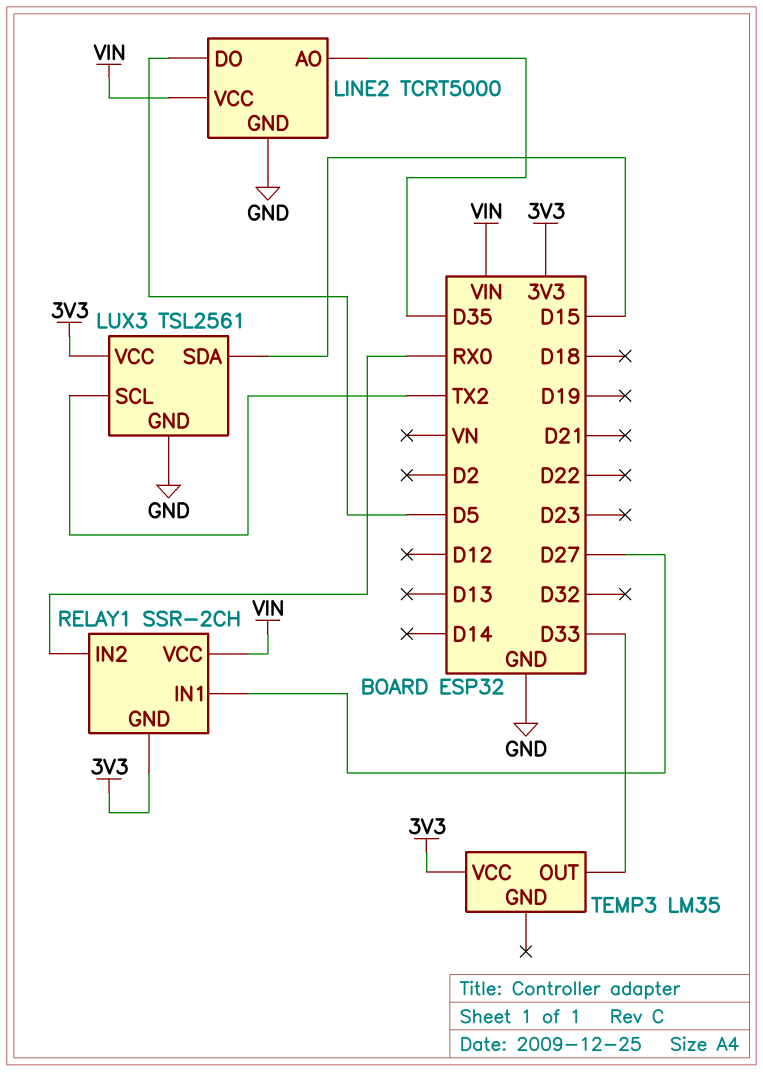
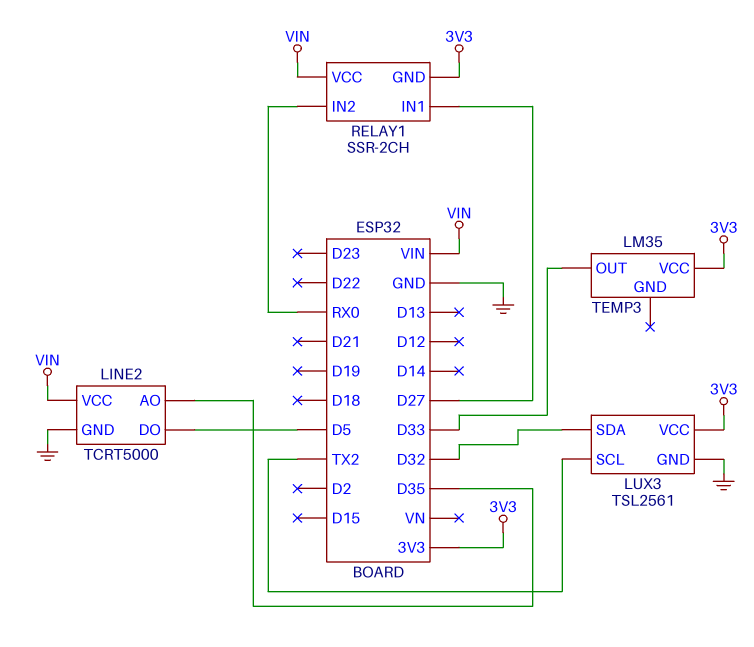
LUX3 pin SDA: D15 -> D32

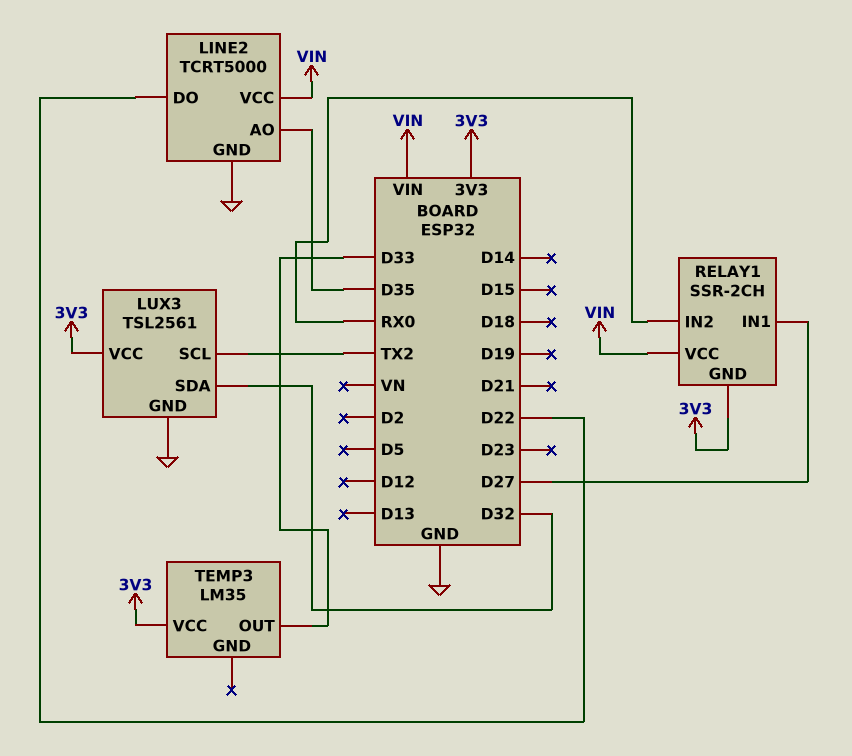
LINE2 pin DO: D5 -> D22

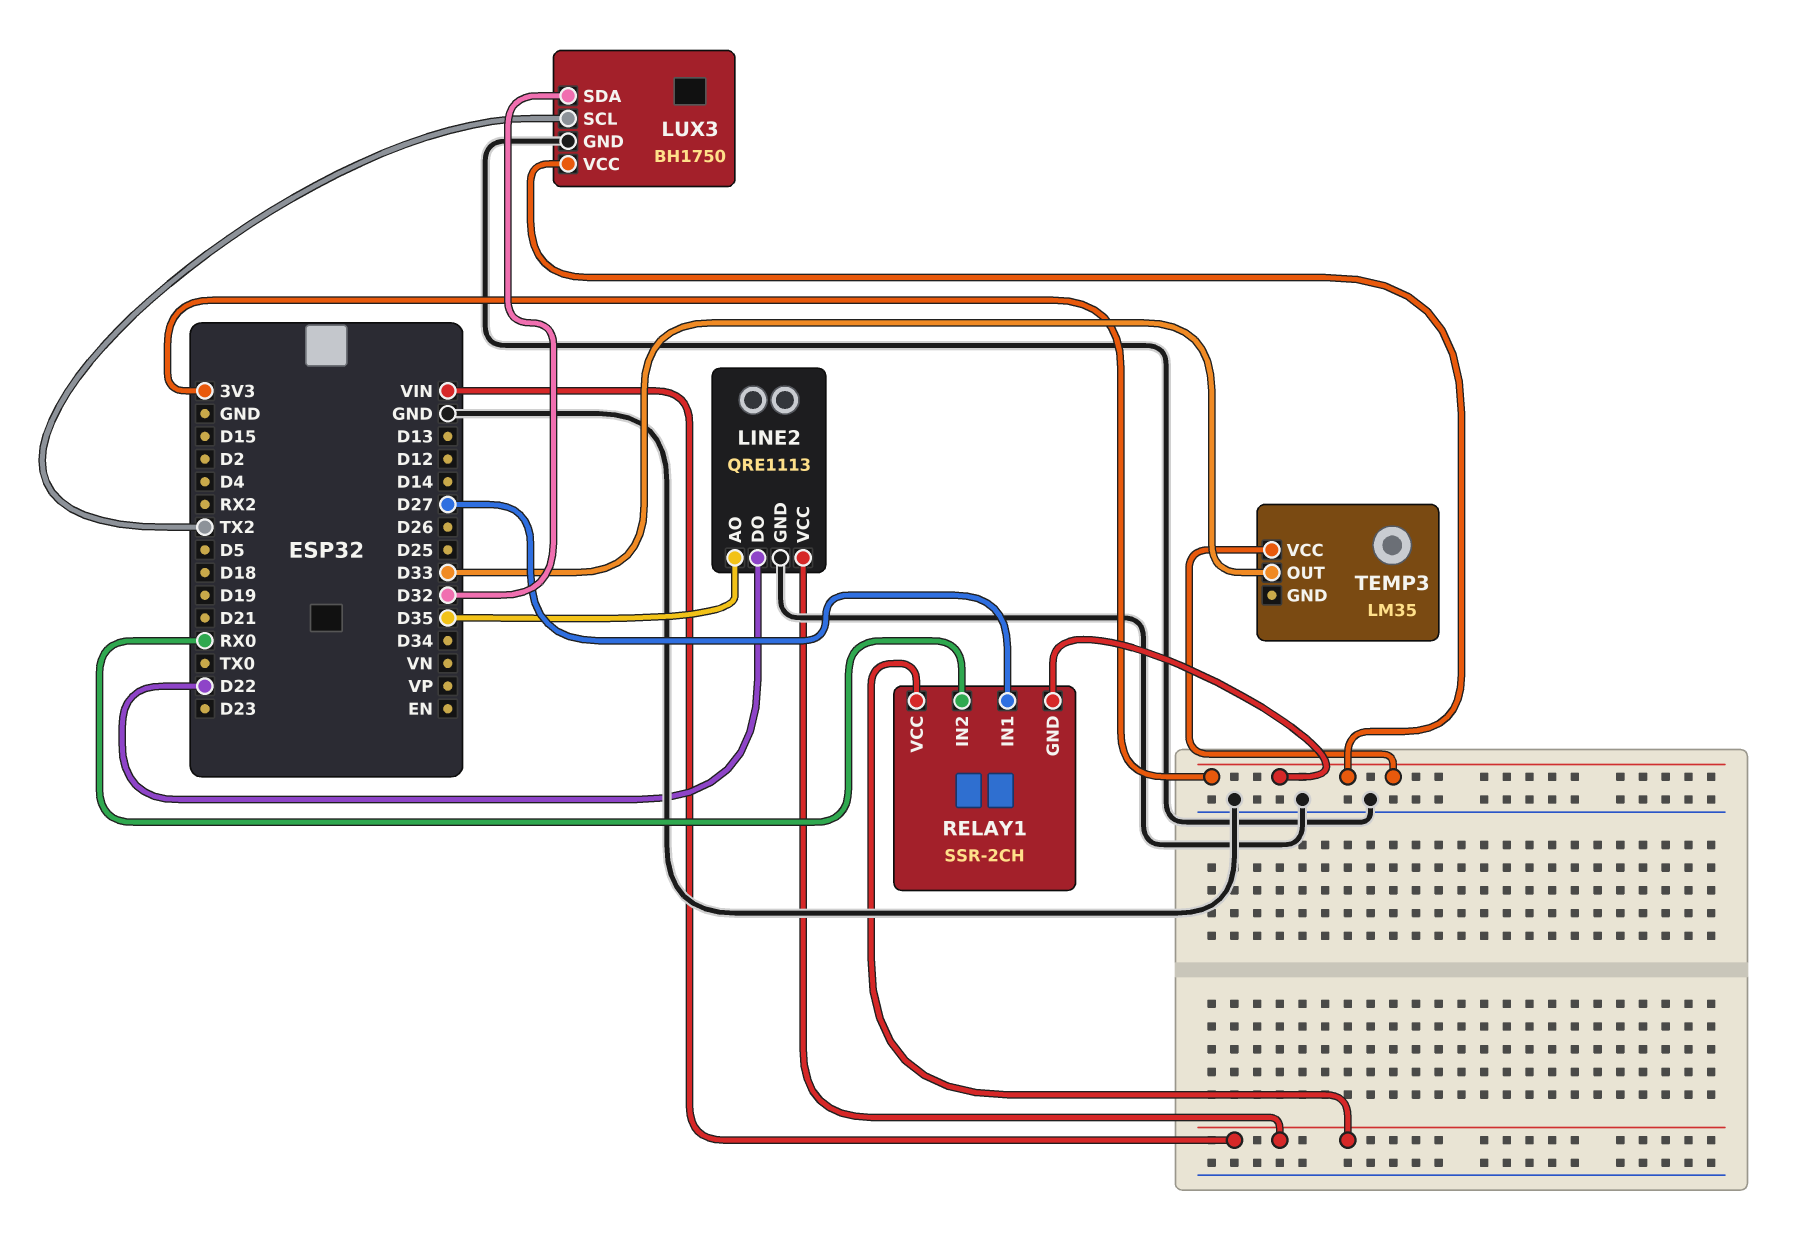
LINE2: TCRT5000 -> QRE1113
LUX3: TSL2561 -> BH1750

